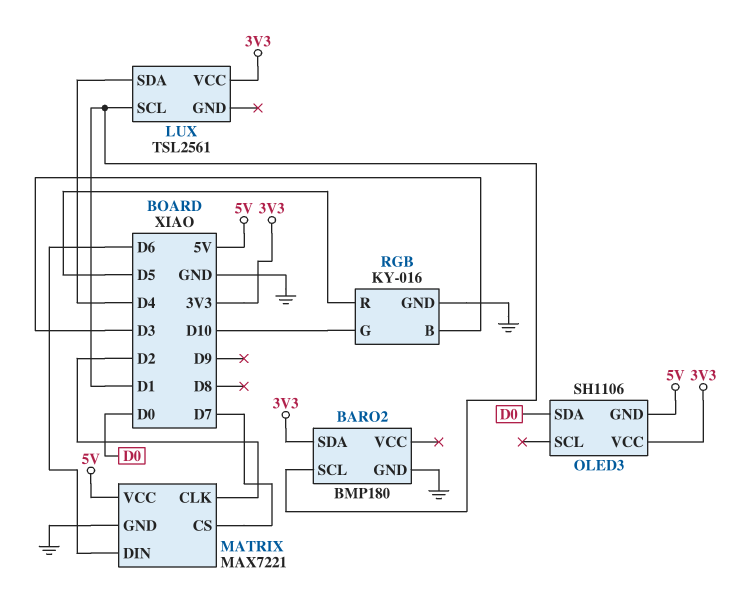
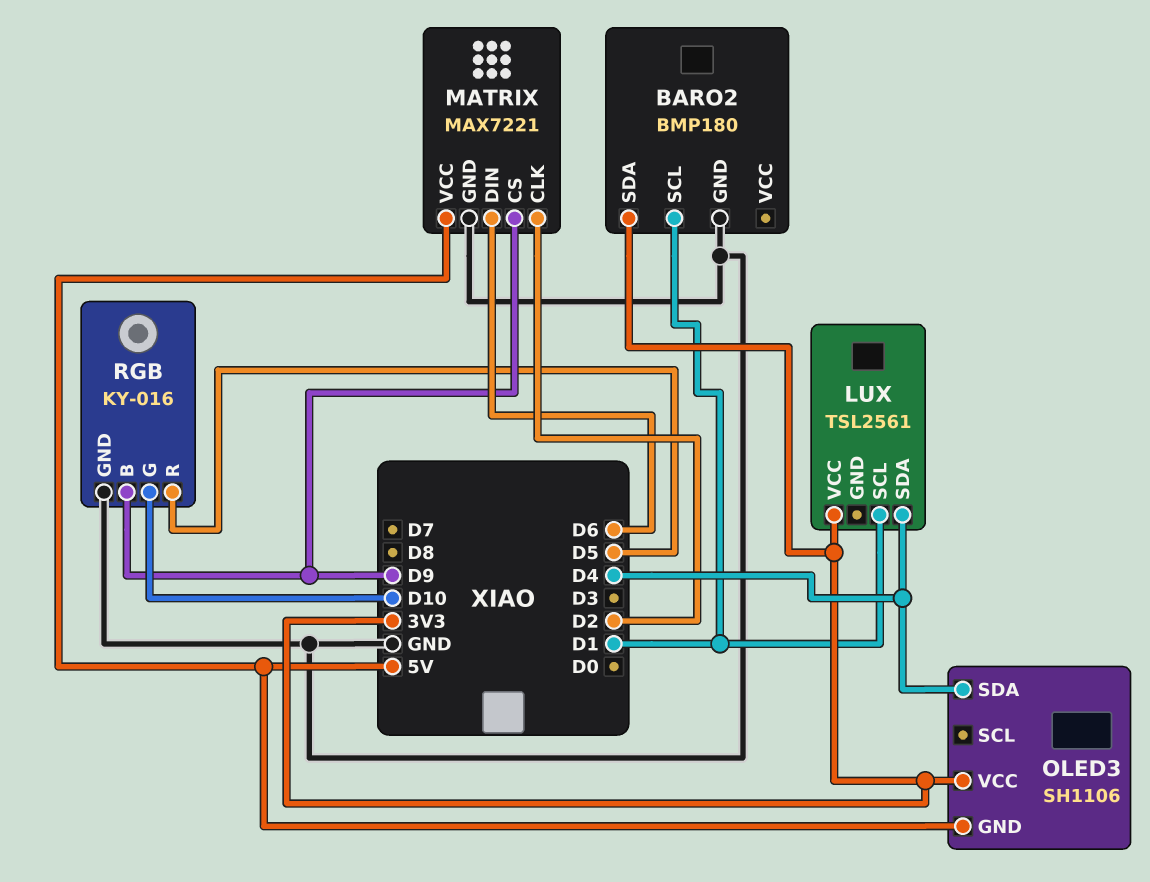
MATRIX pin CS: D7 -> D9
OLED3 pin SDA: D0 -> D4
RGB pin B: D3 -> D9

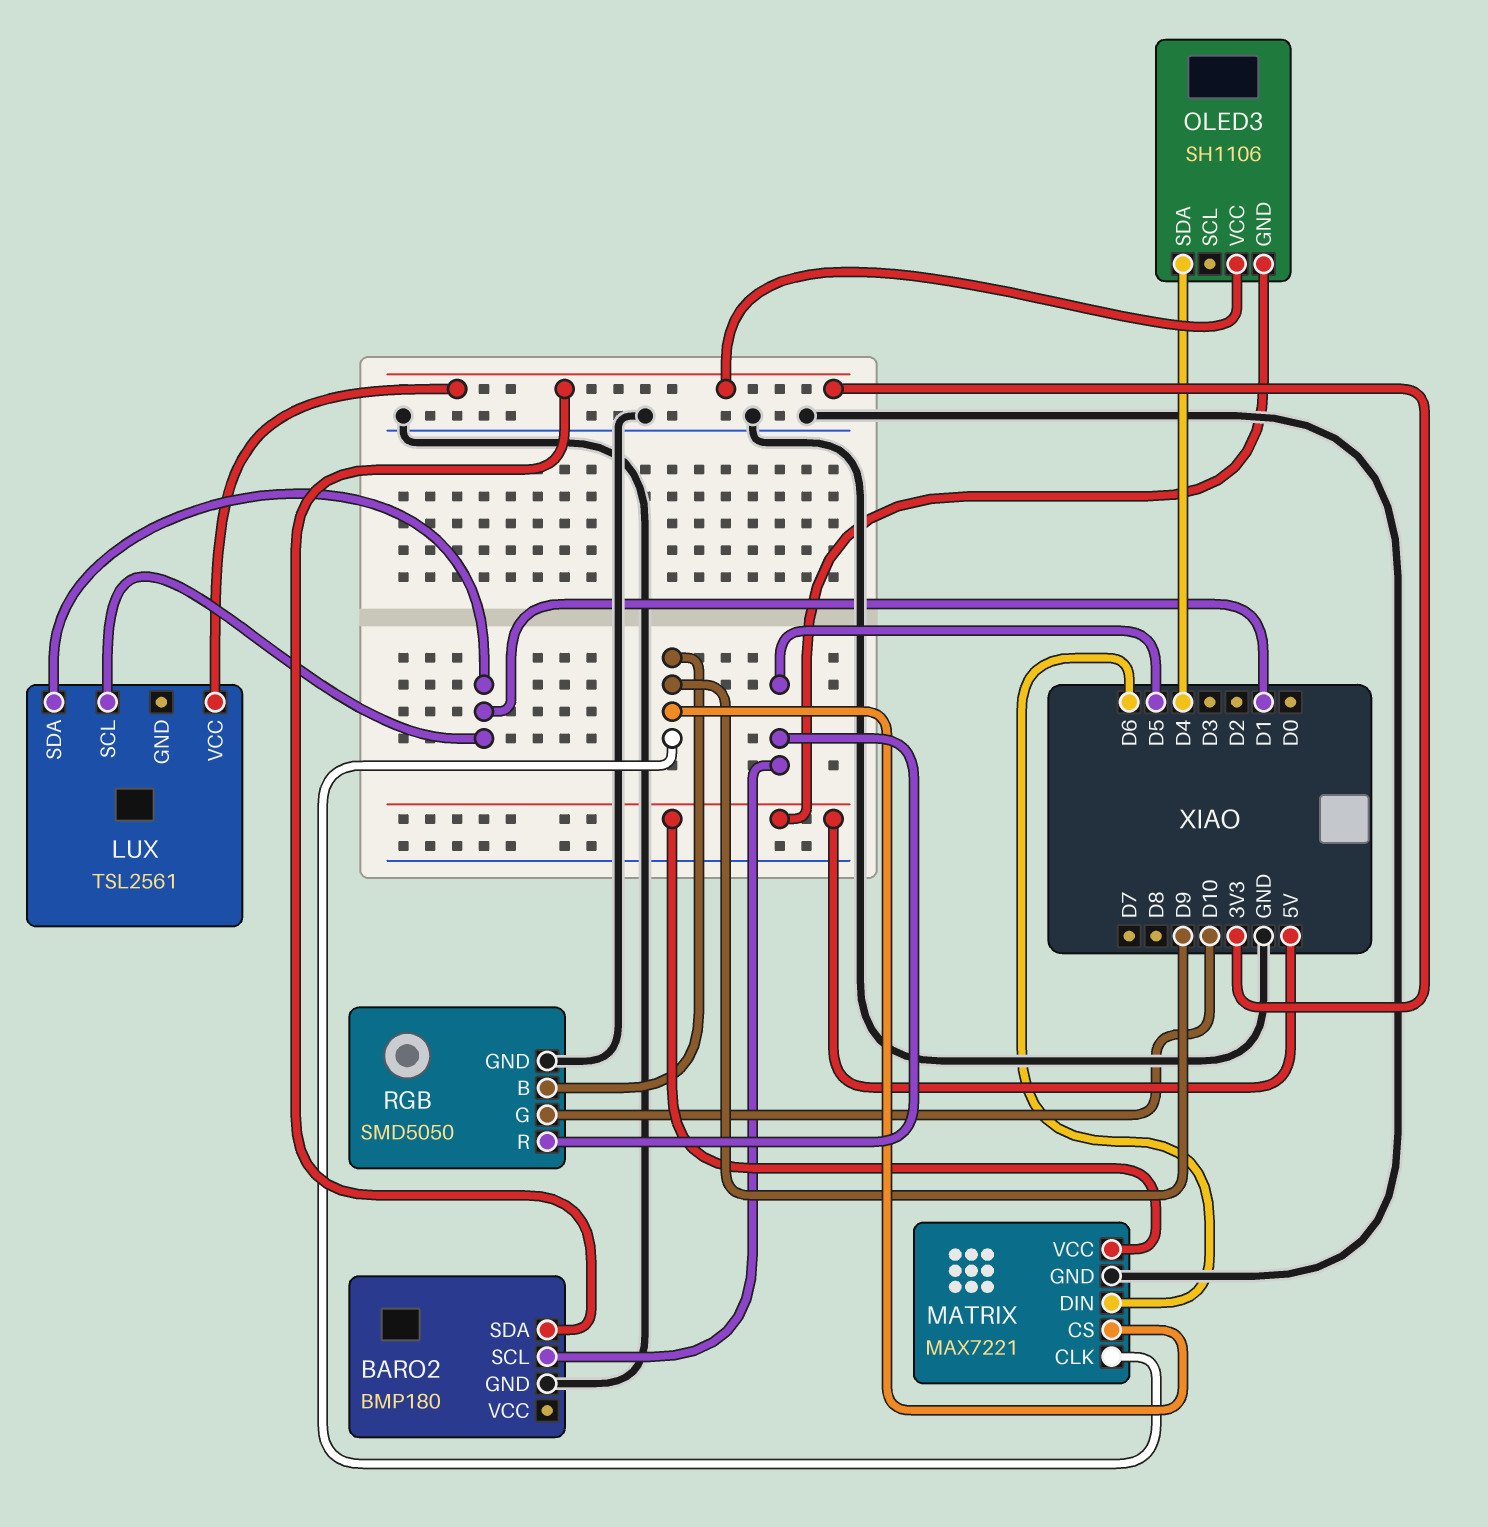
BARO2 pin SCL: D1 -> D5
LUX pin SDA: D4 -> D1
MATRIX pin CLK: D2 -> D9
RGB: KY-016 -> SMD5050

